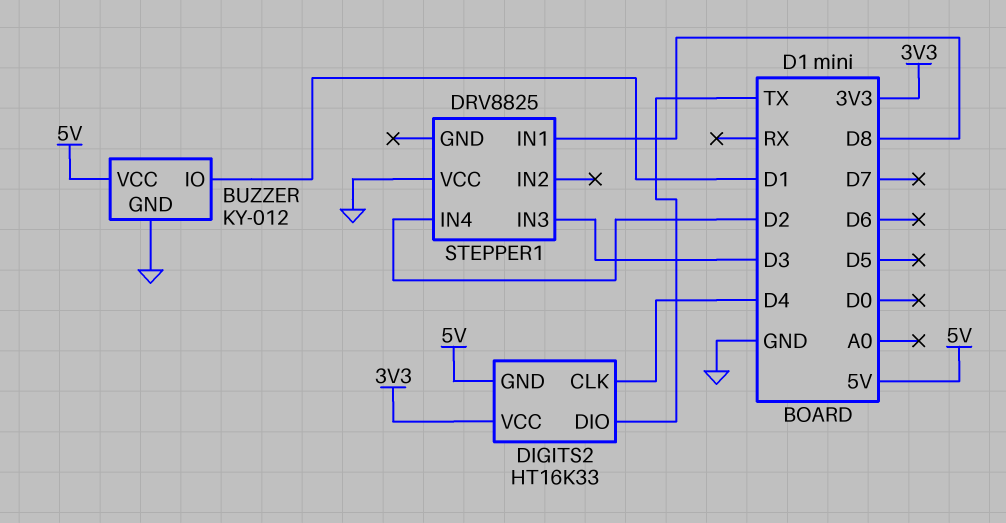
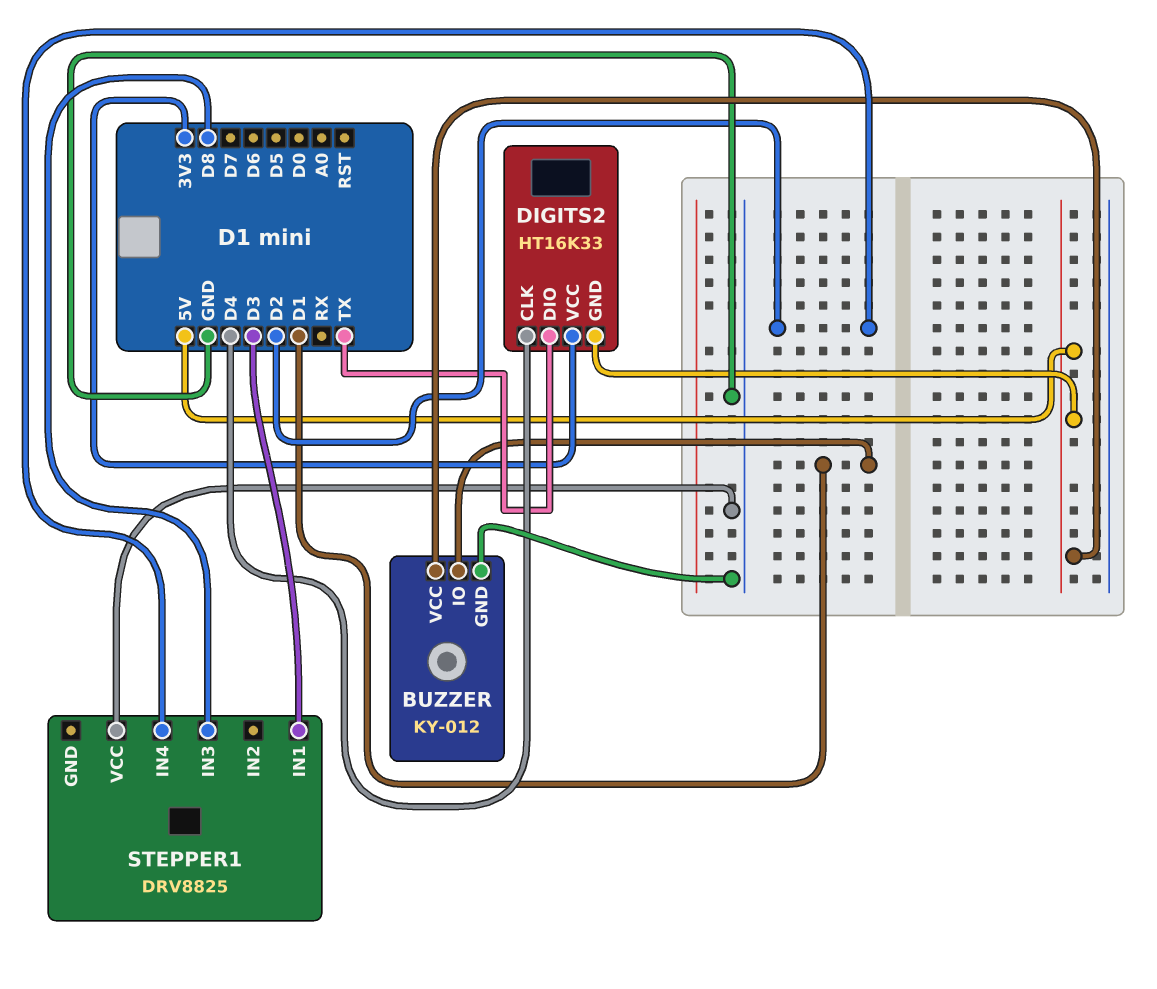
STEPPER1 pin IN1: D8 -> D3
STEPPER1 pin IN3: D3 -> D8

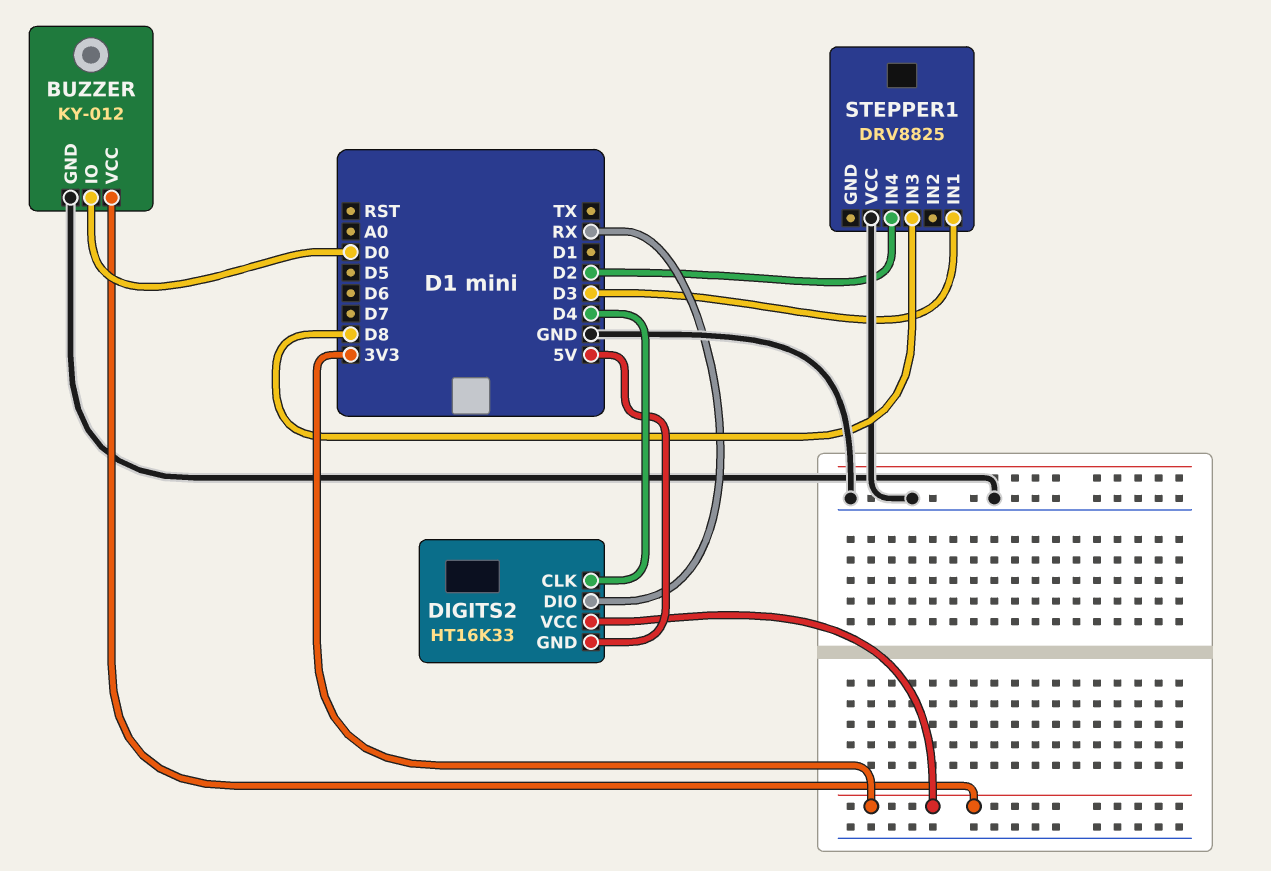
BUZZER pin IO: D1 -> D0
BUZZER pin VCC: 5V -> 3V3
DIGITS2 pin DIO: TX -> RX

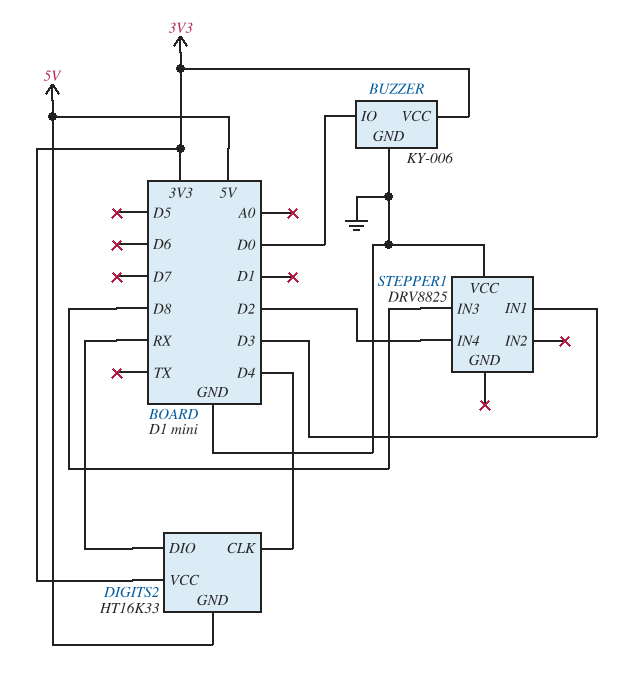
BUZZER: KY-012 -> KY-006

